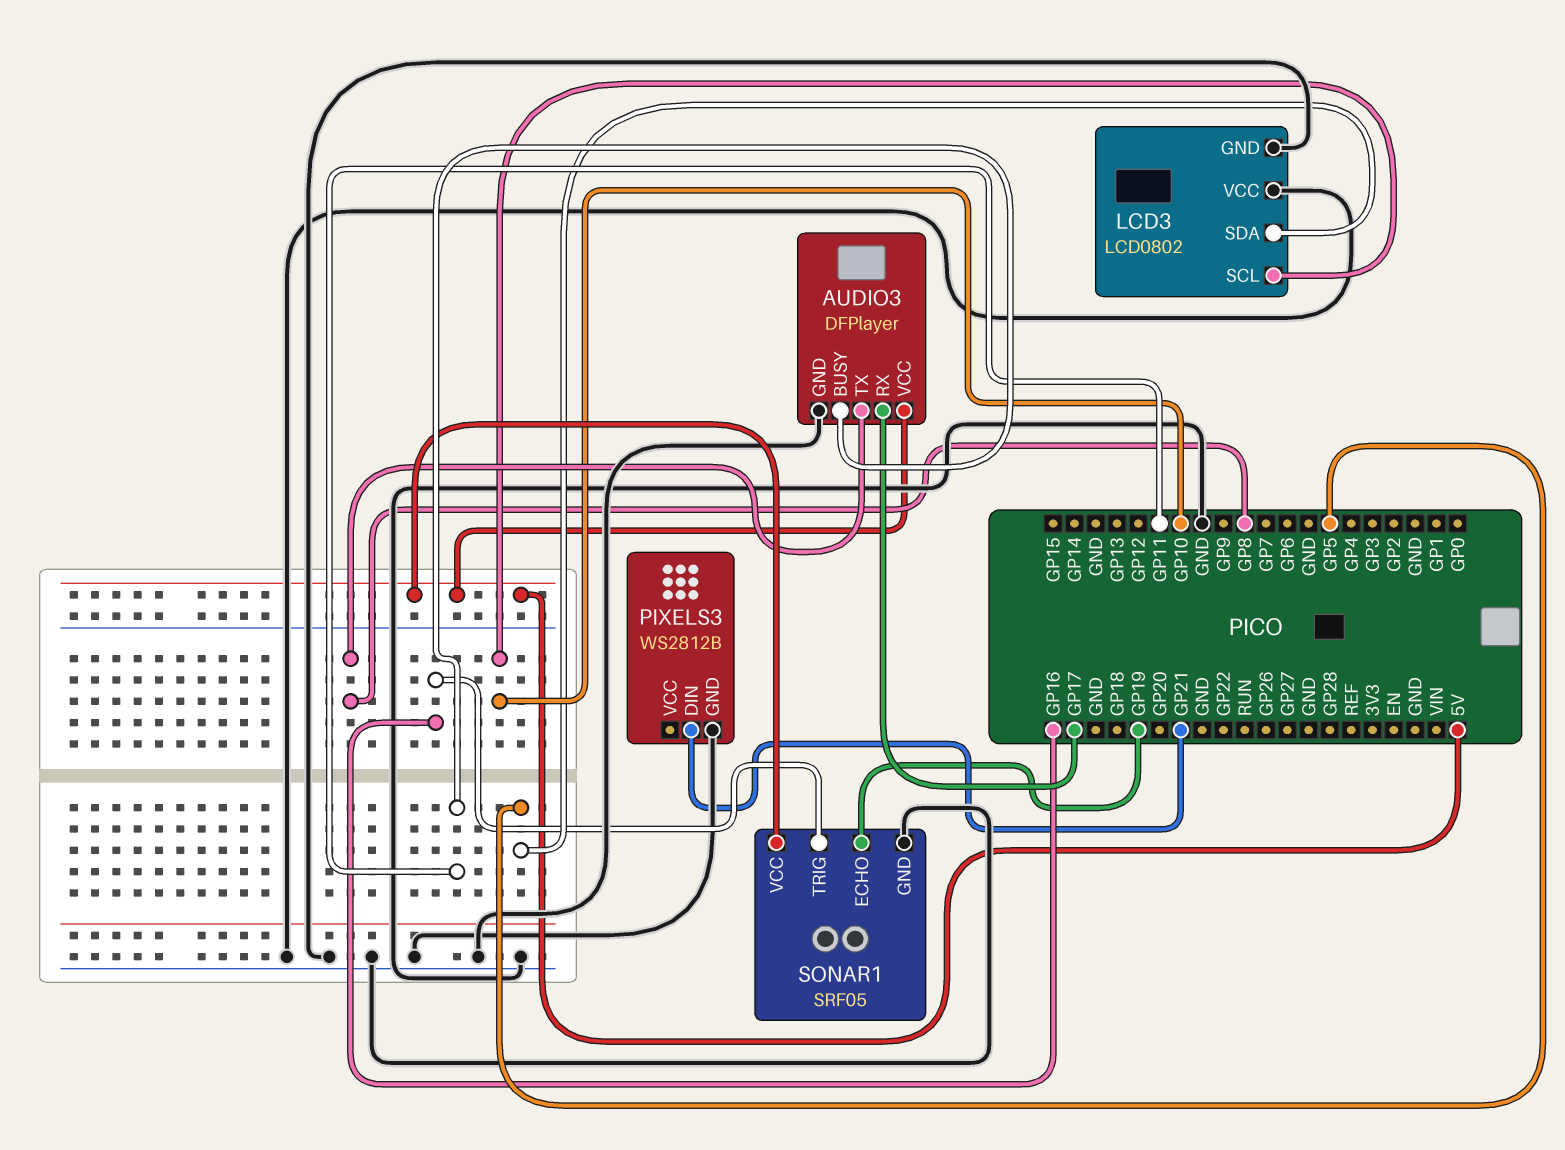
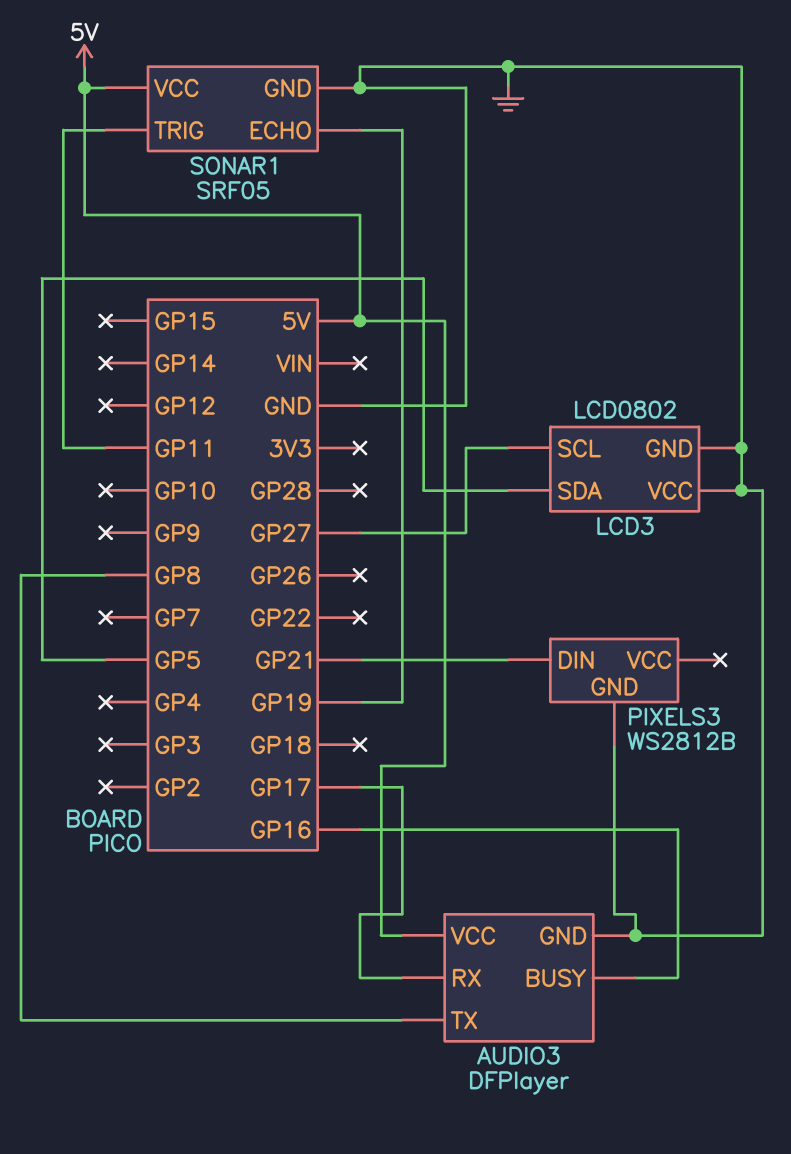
AUDIO3 pin BUSY: GP11 -> GP16
LCD3 pin SCL: GP10 -> GP27
SONAR1 pin TRIG: GP16 -> GP11

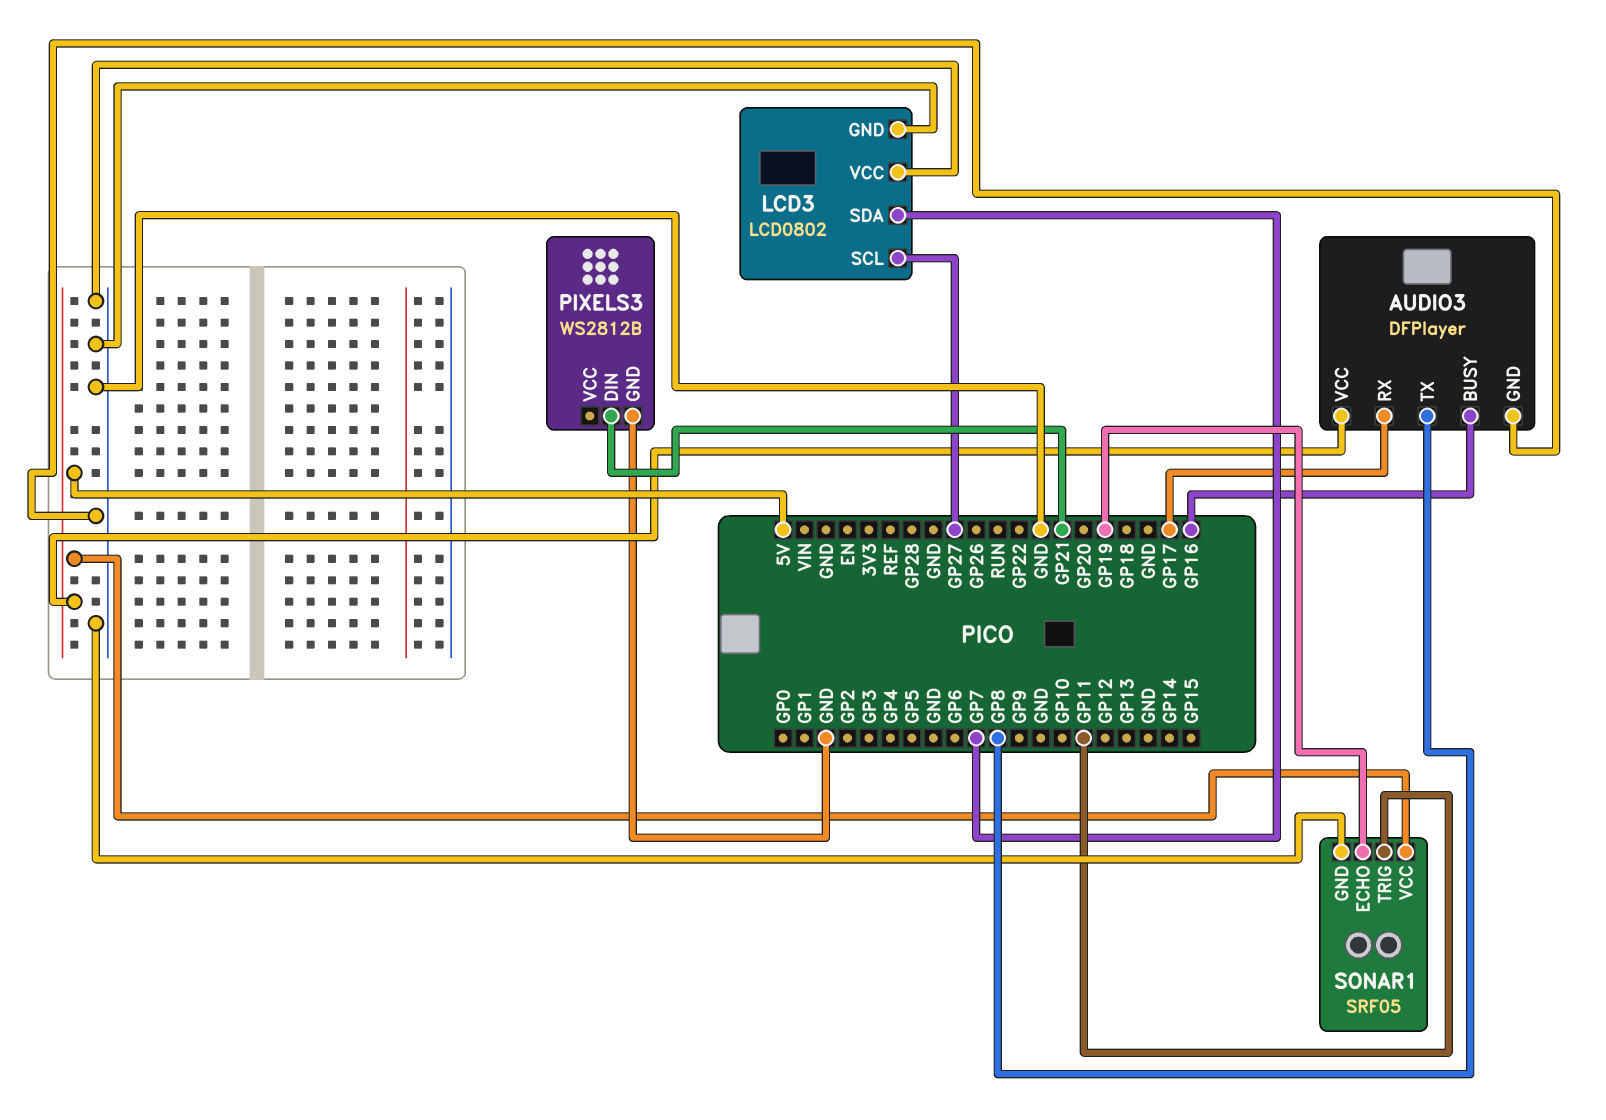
LCD3 pin SDA: GP5 -> GP7

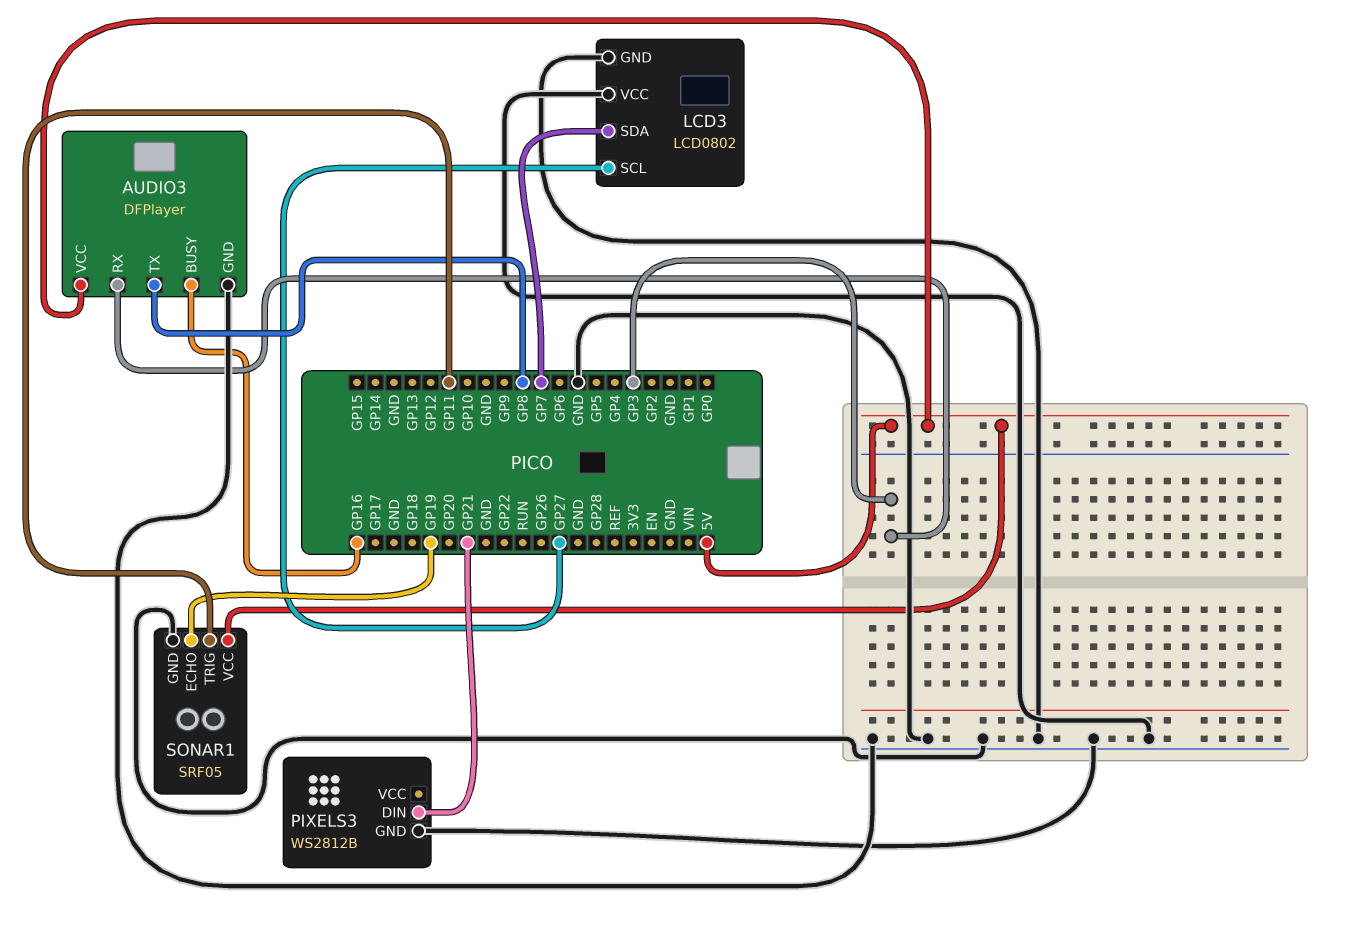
AUDIO3 pin RX: GP17 -> GP3

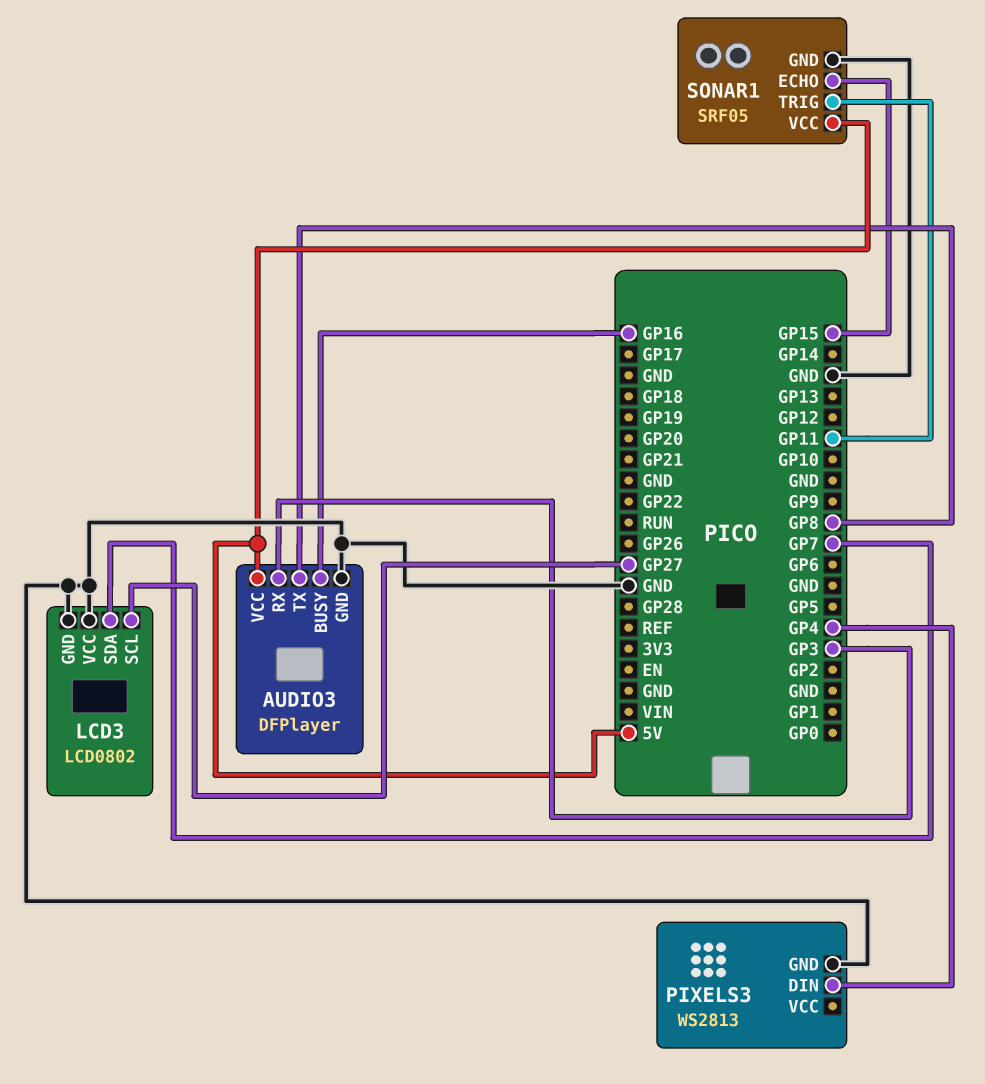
PIXELS3: WS2812B -> WS2813
PIXELS3 pin DIN: GP21 -> GP4
SONAR1 pin ECHO: GP19 -> GP15

